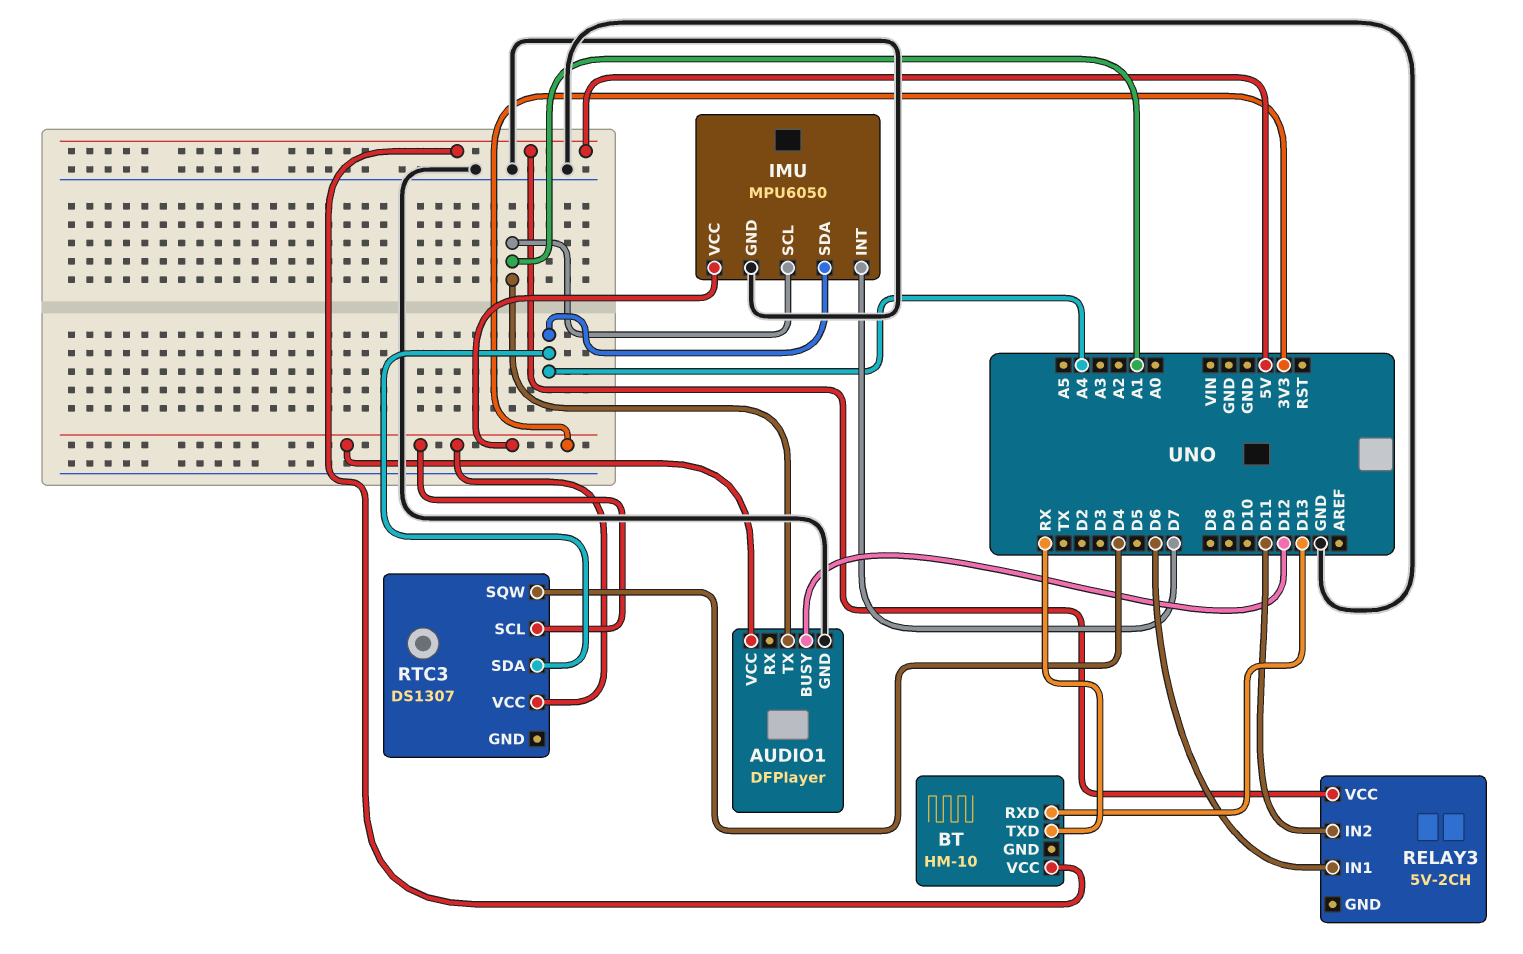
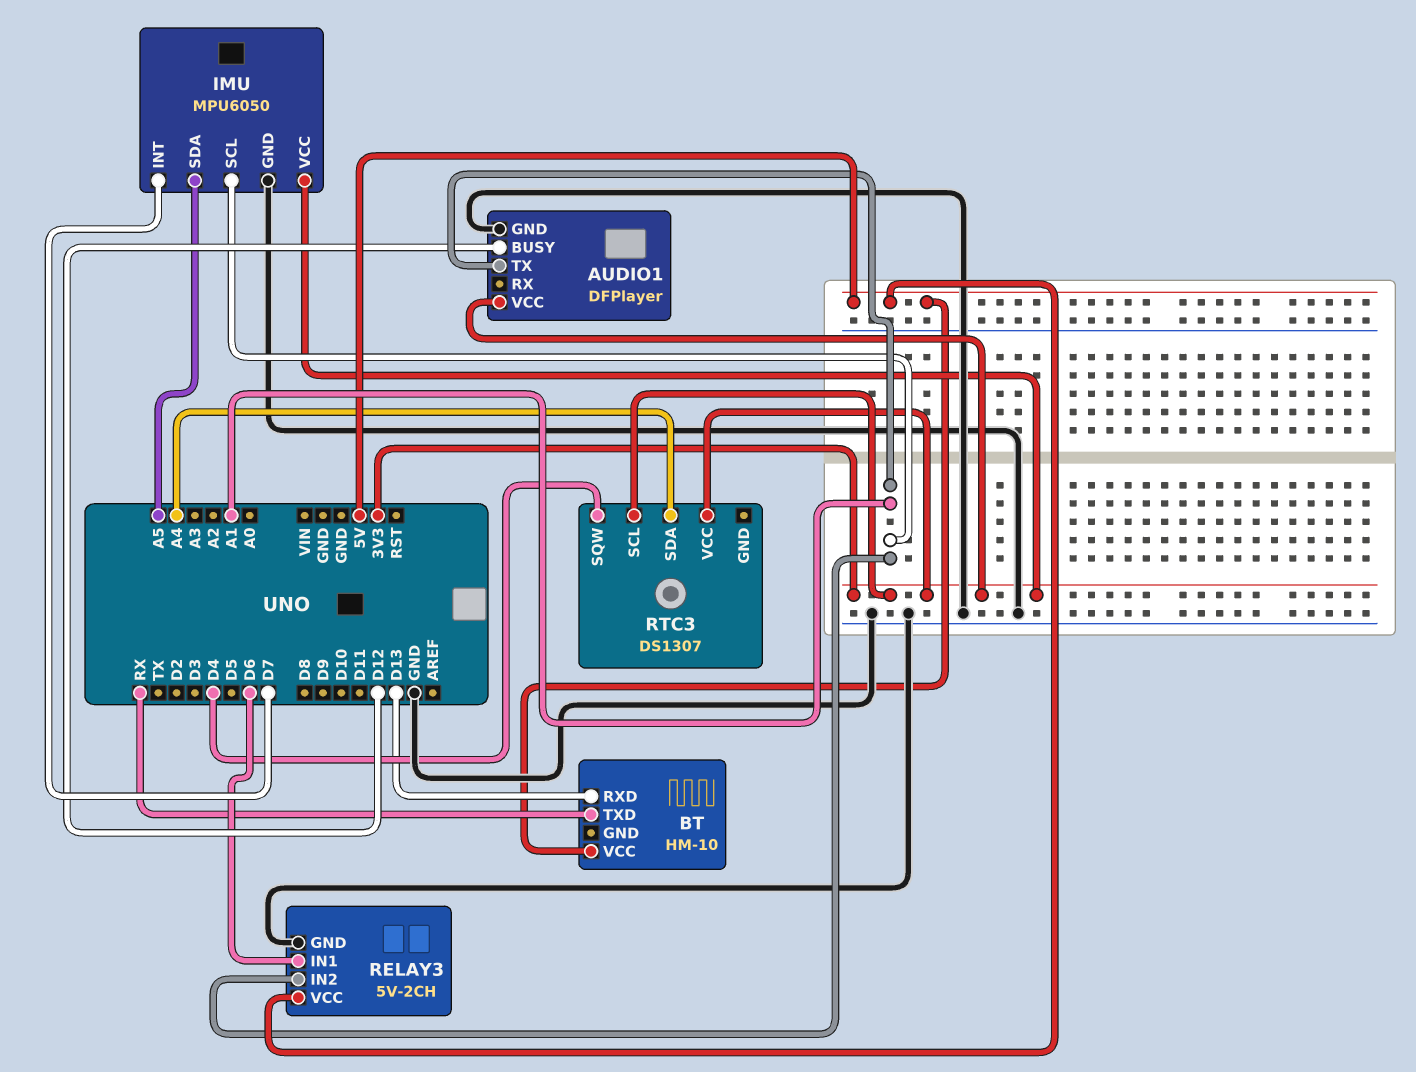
IMU pin SDA: A4 -> A5
RELAY3 pin GND: none -> GND
RELAY3 pin IN2: D11 -> A1

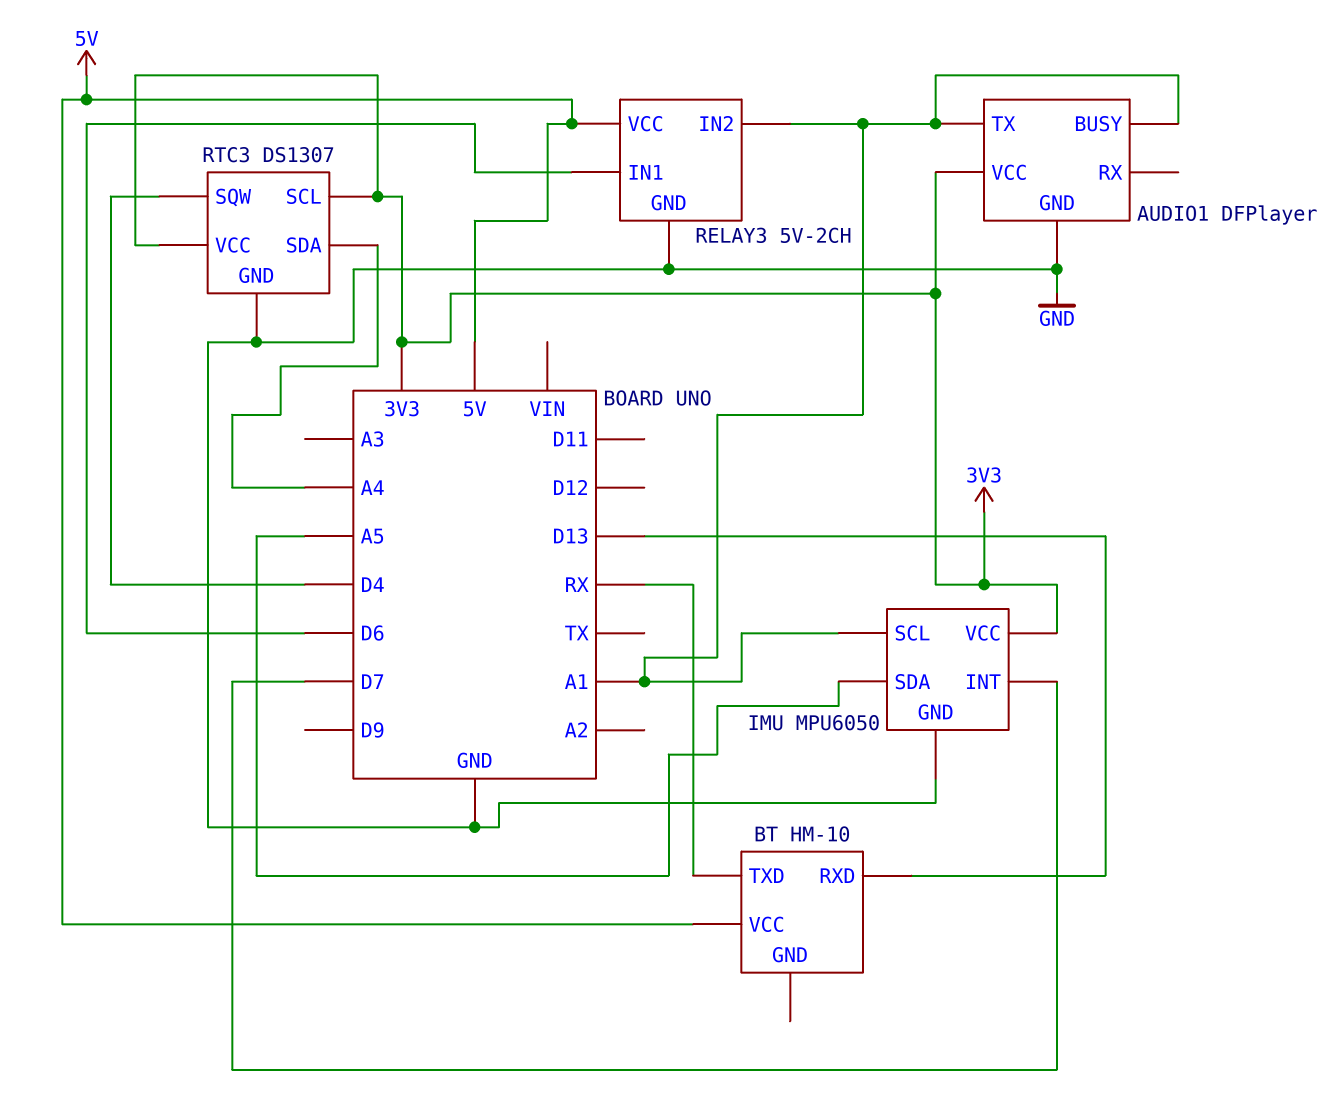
AUDIO1 pin BUSY: D12 -> A1
RTC3 pin GND: none -> GND

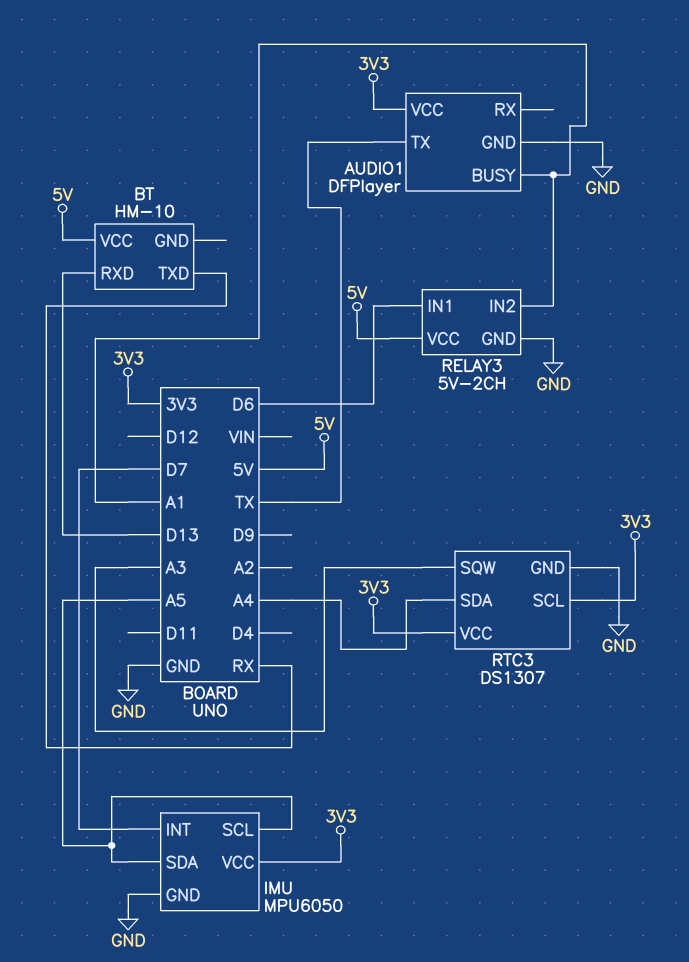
AUDIO1 pin TX: A1 -> TX
IMU pin SCL: A1 -> A5
RTC3 pin SQW: D4 -> A3

